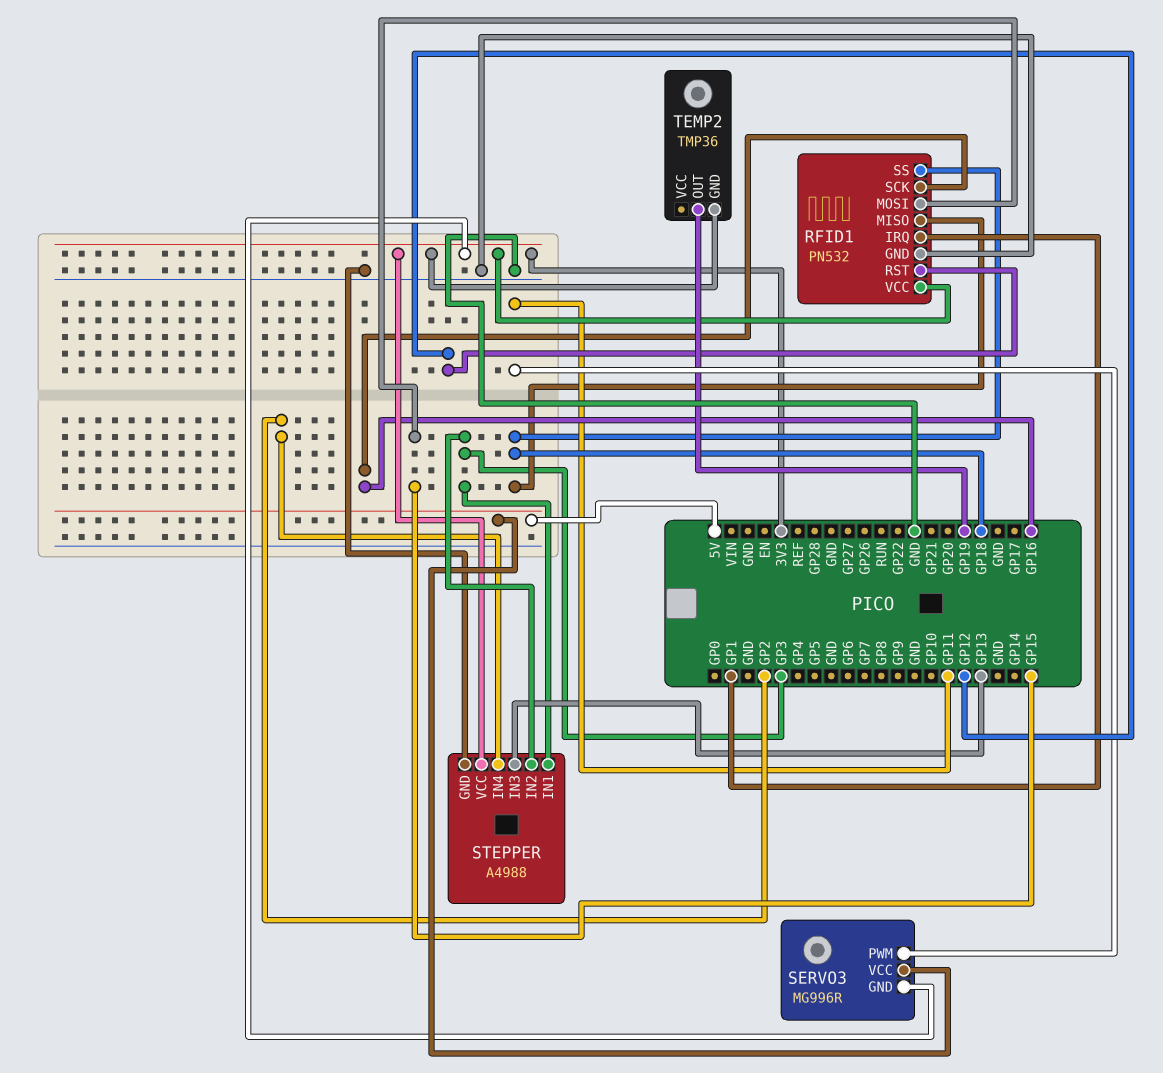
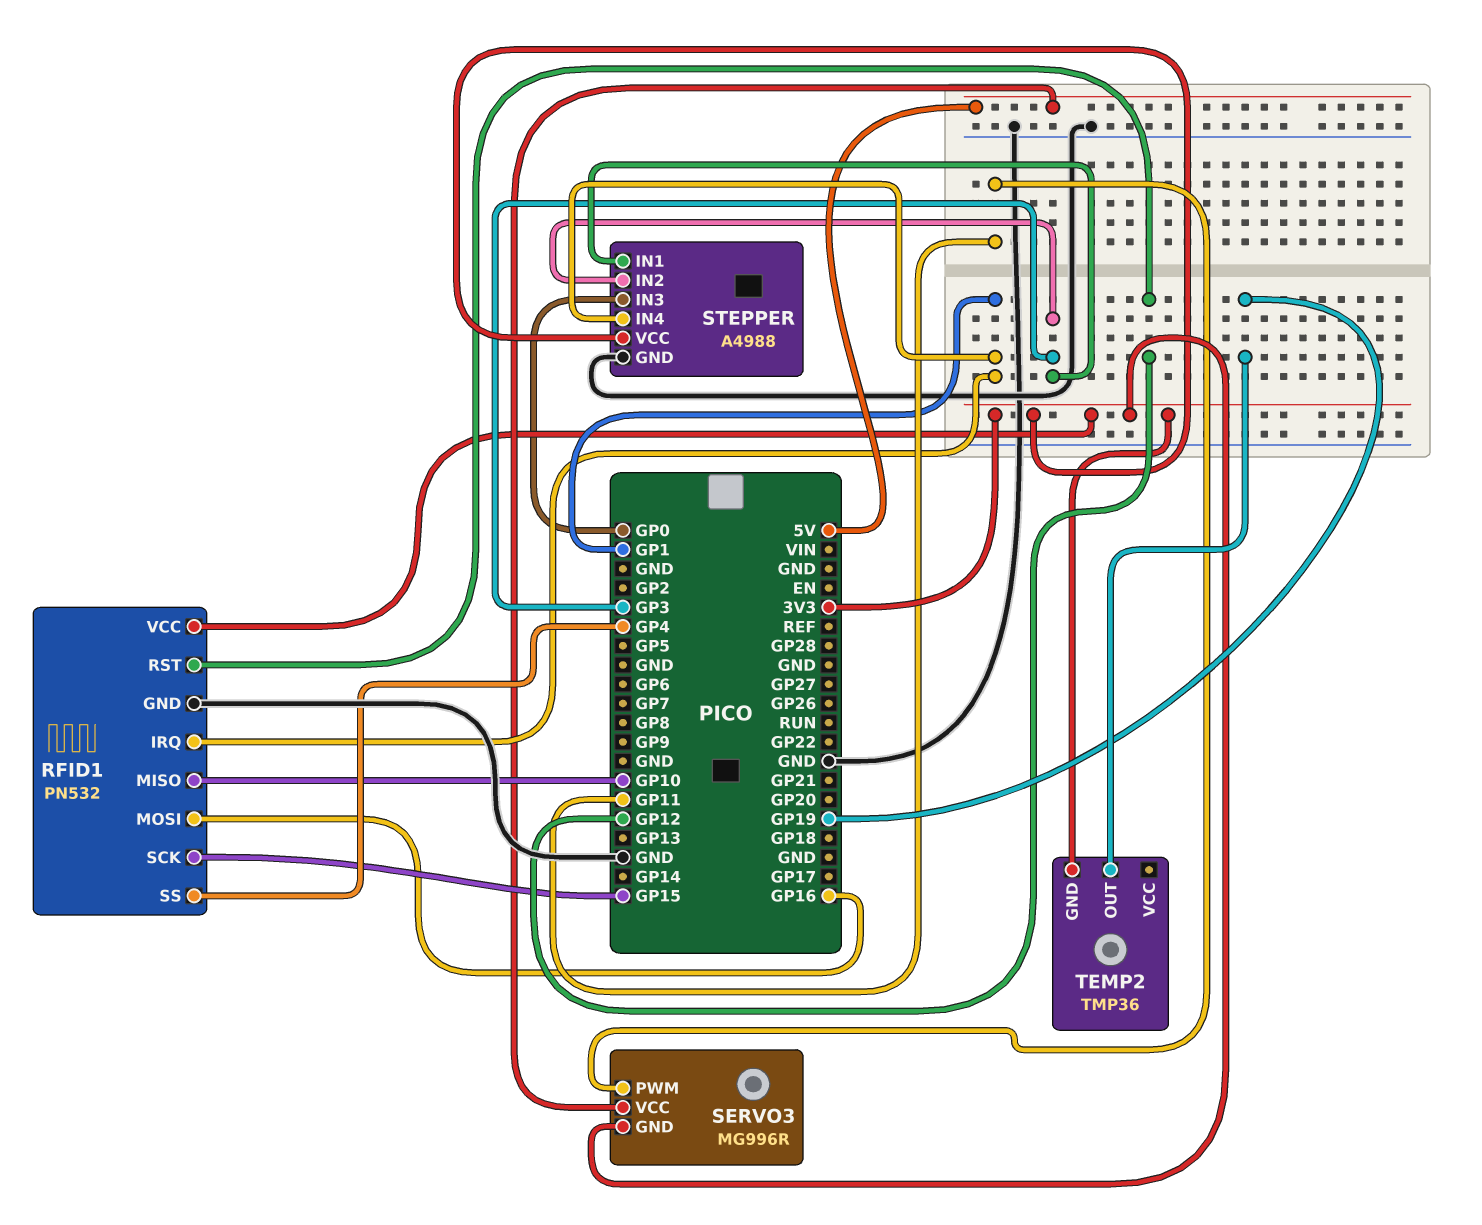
RFID1 pin MISO: GP18 -> GP10
RFID1 pin MOSI: GP15 -> GP16
RFID1 pin SCK: GP16 -> GP15
RFID1 pin SS: GP18 -> GP4
STEPPER pin IN3: GP13 -> GP0
STEPPER pin IN4: GP2 -> GP1

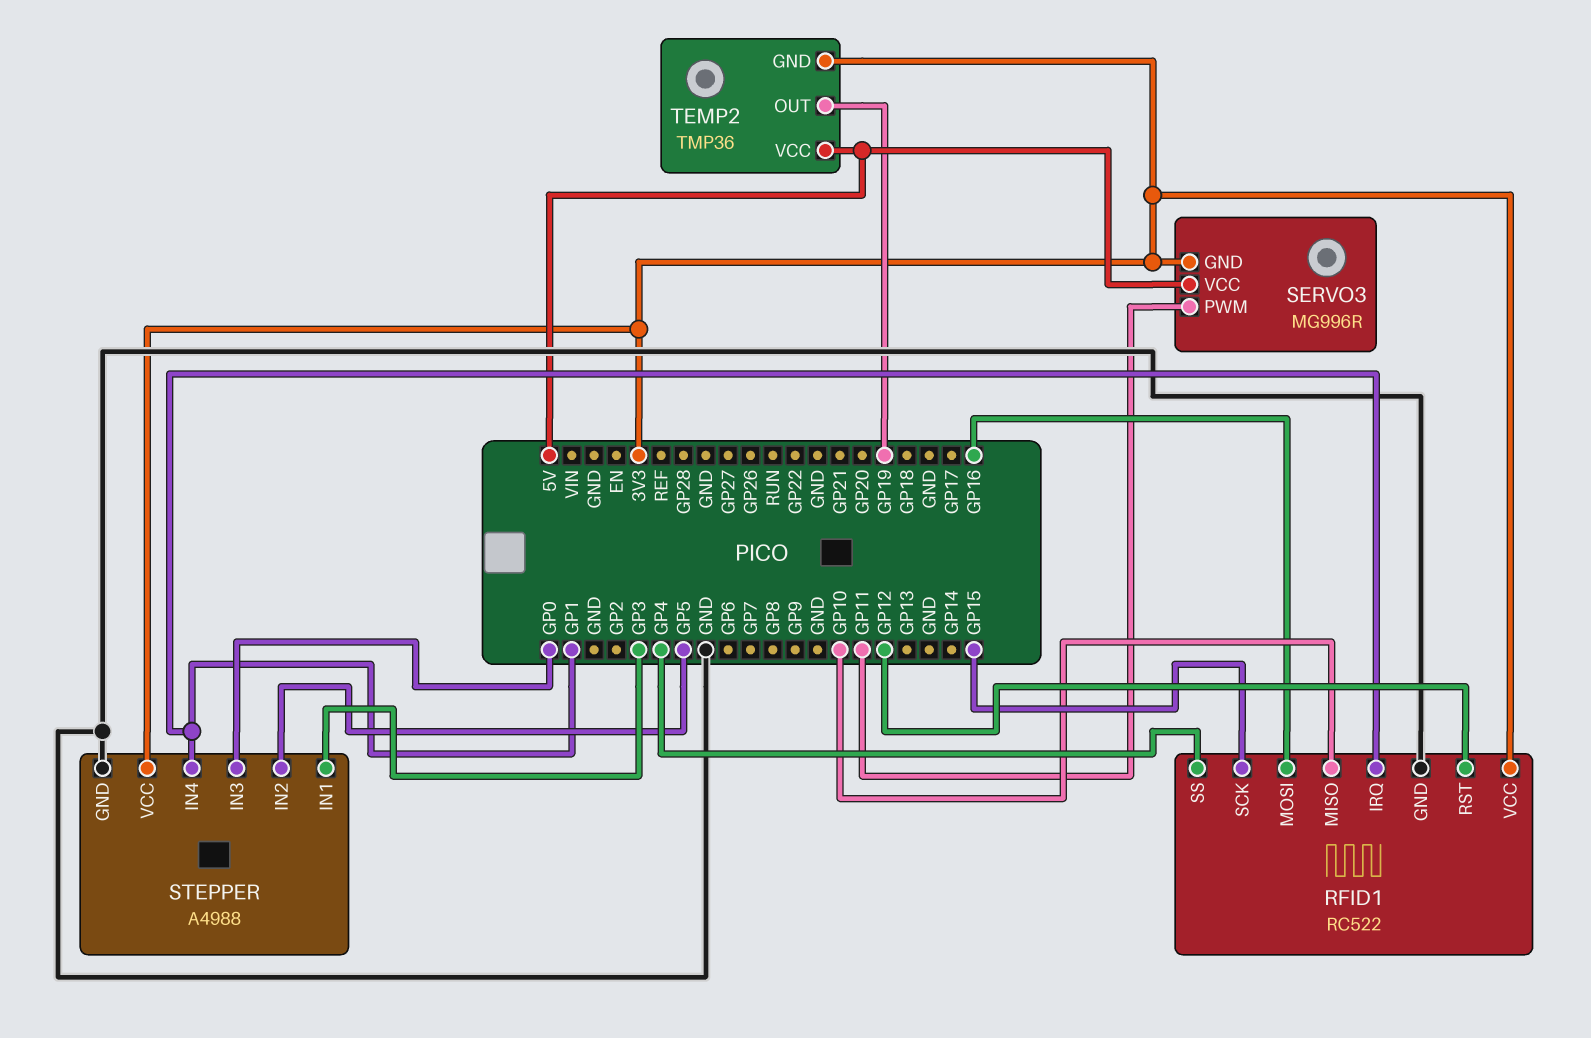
RFID1: PN532 -> RC522
STEPPER pin IN2: GP3 -> GP5
TEMP2 pin VCC: none -> 5V

